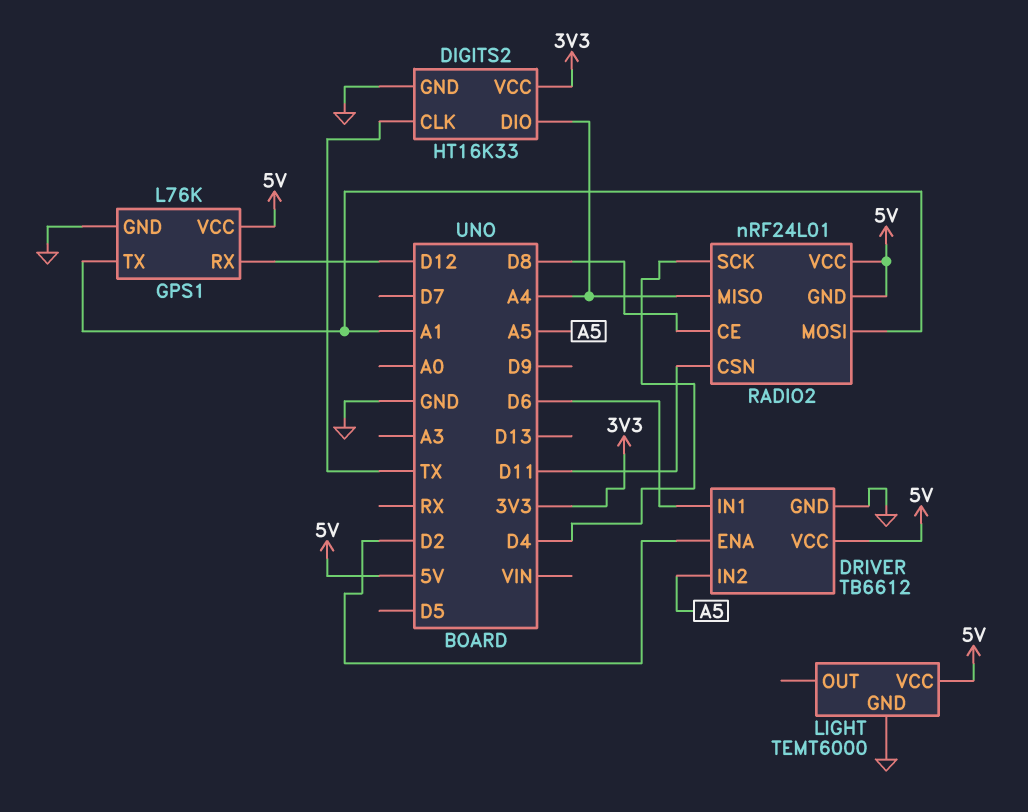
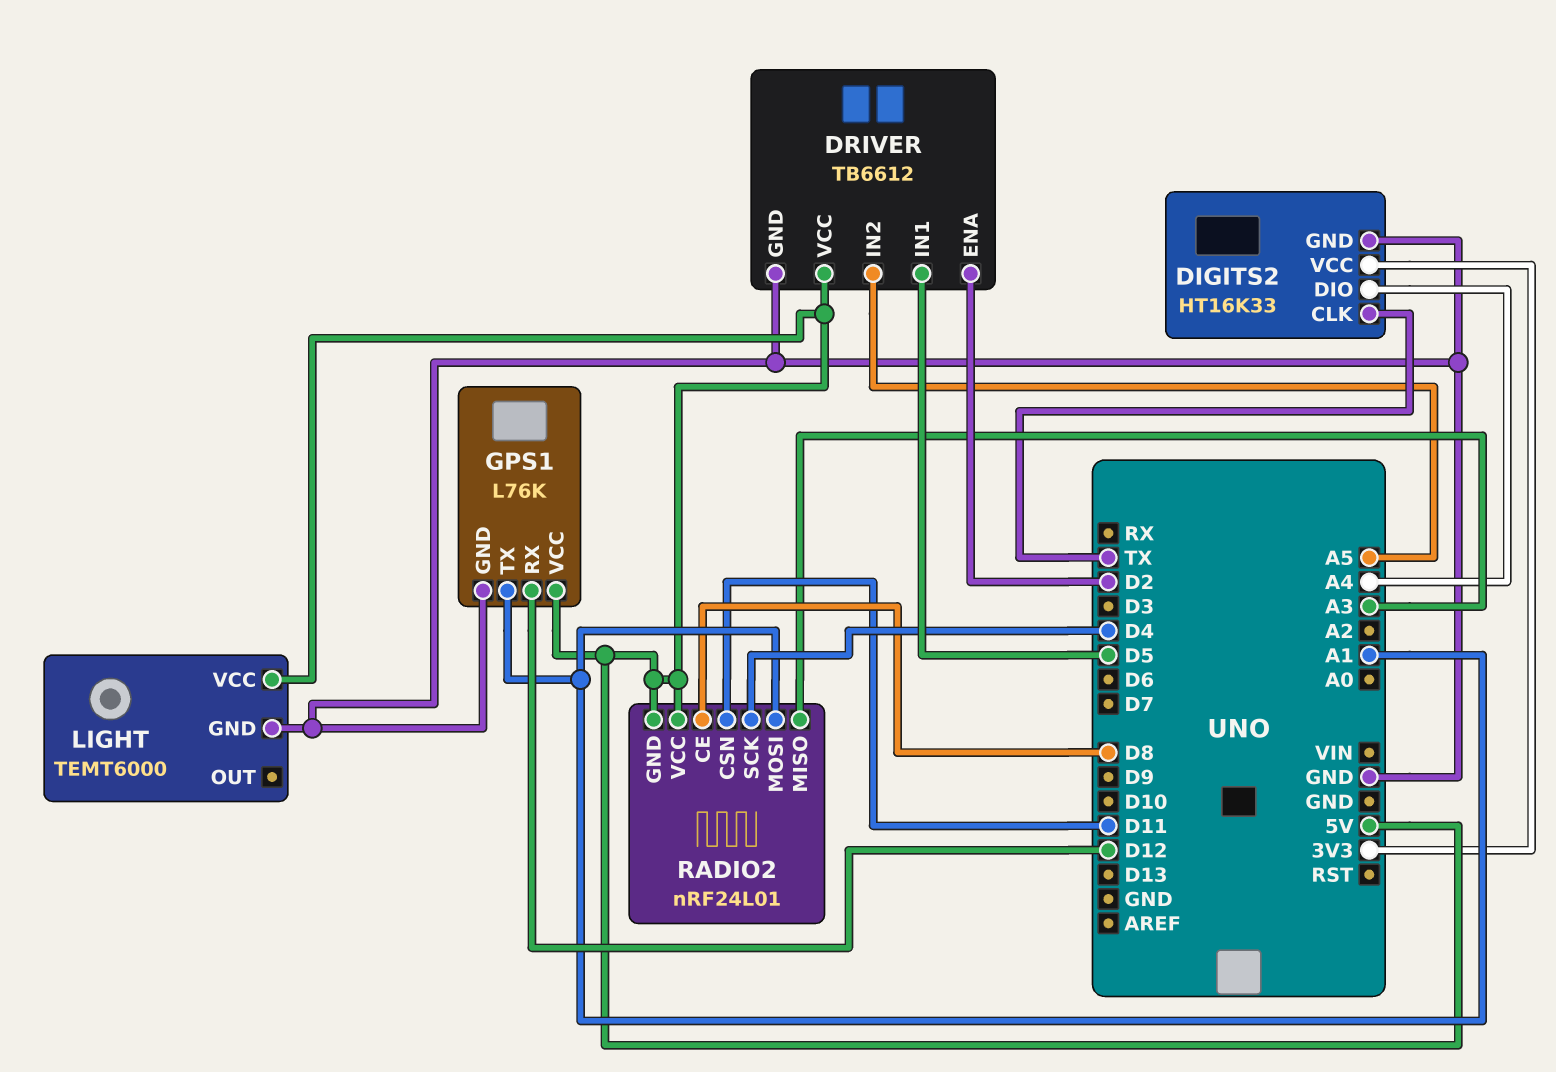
DRIVER pin IN1: D6 -> D5
RADIO2 pin MISO: A4 -> A3

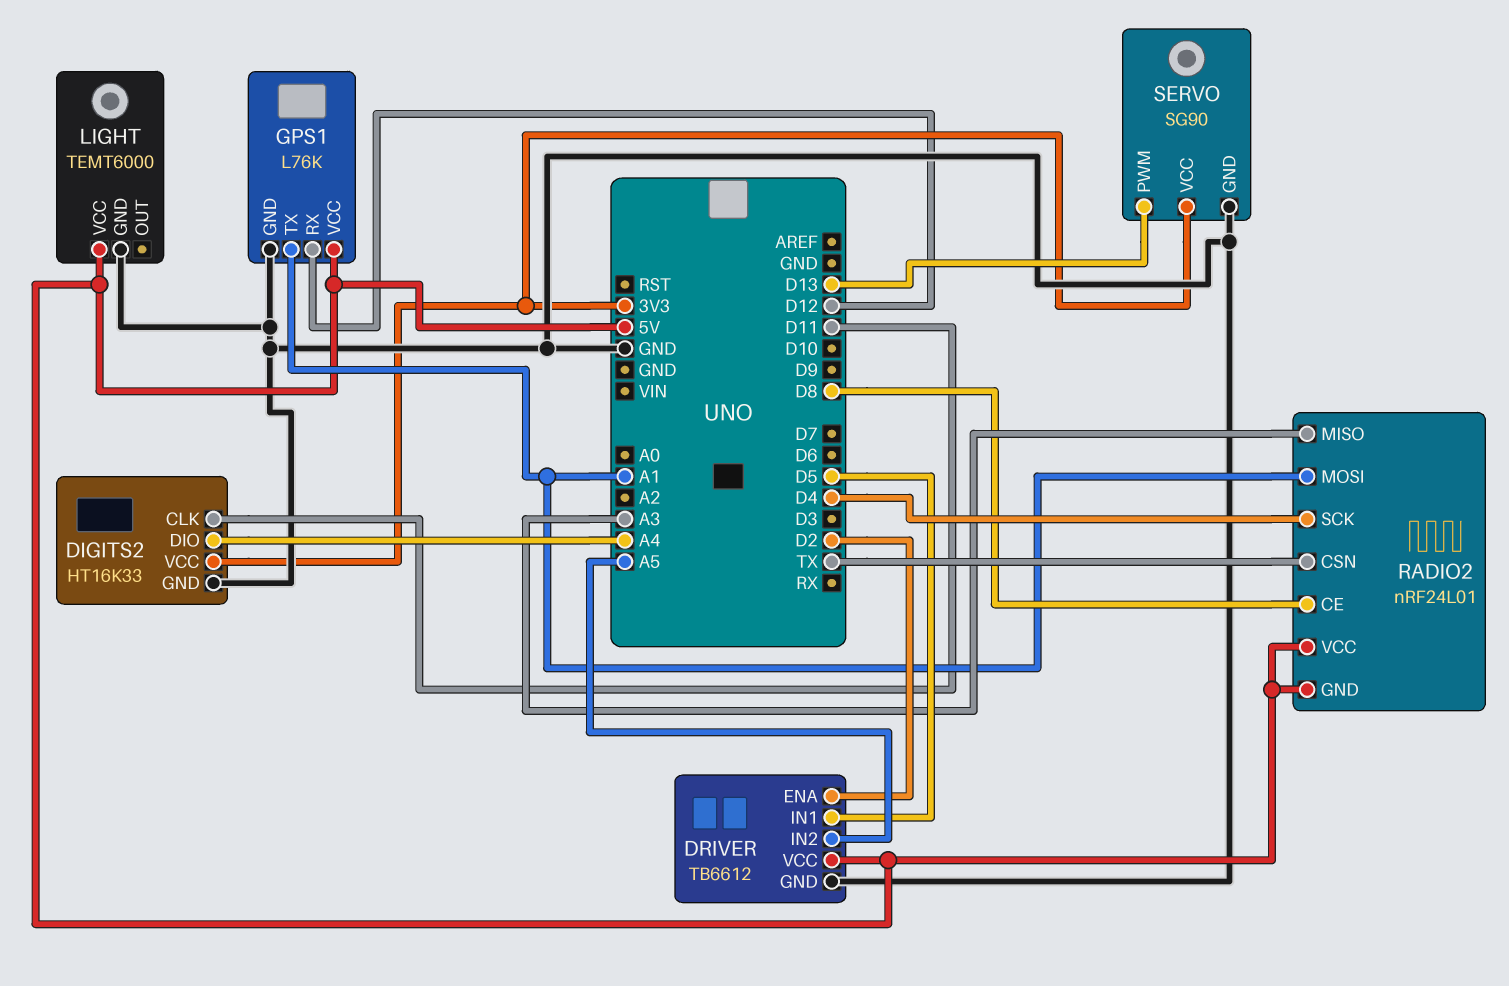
DIGITS2 pin CLK: TX -> D11
RADIO2 pin CSN: D11 -> TX
SERVO: none -> SG90
SERVO pin GND: none -> GND
SERVO pin PWM: none -> D13
SERVO pin VCC: none -> 3V3

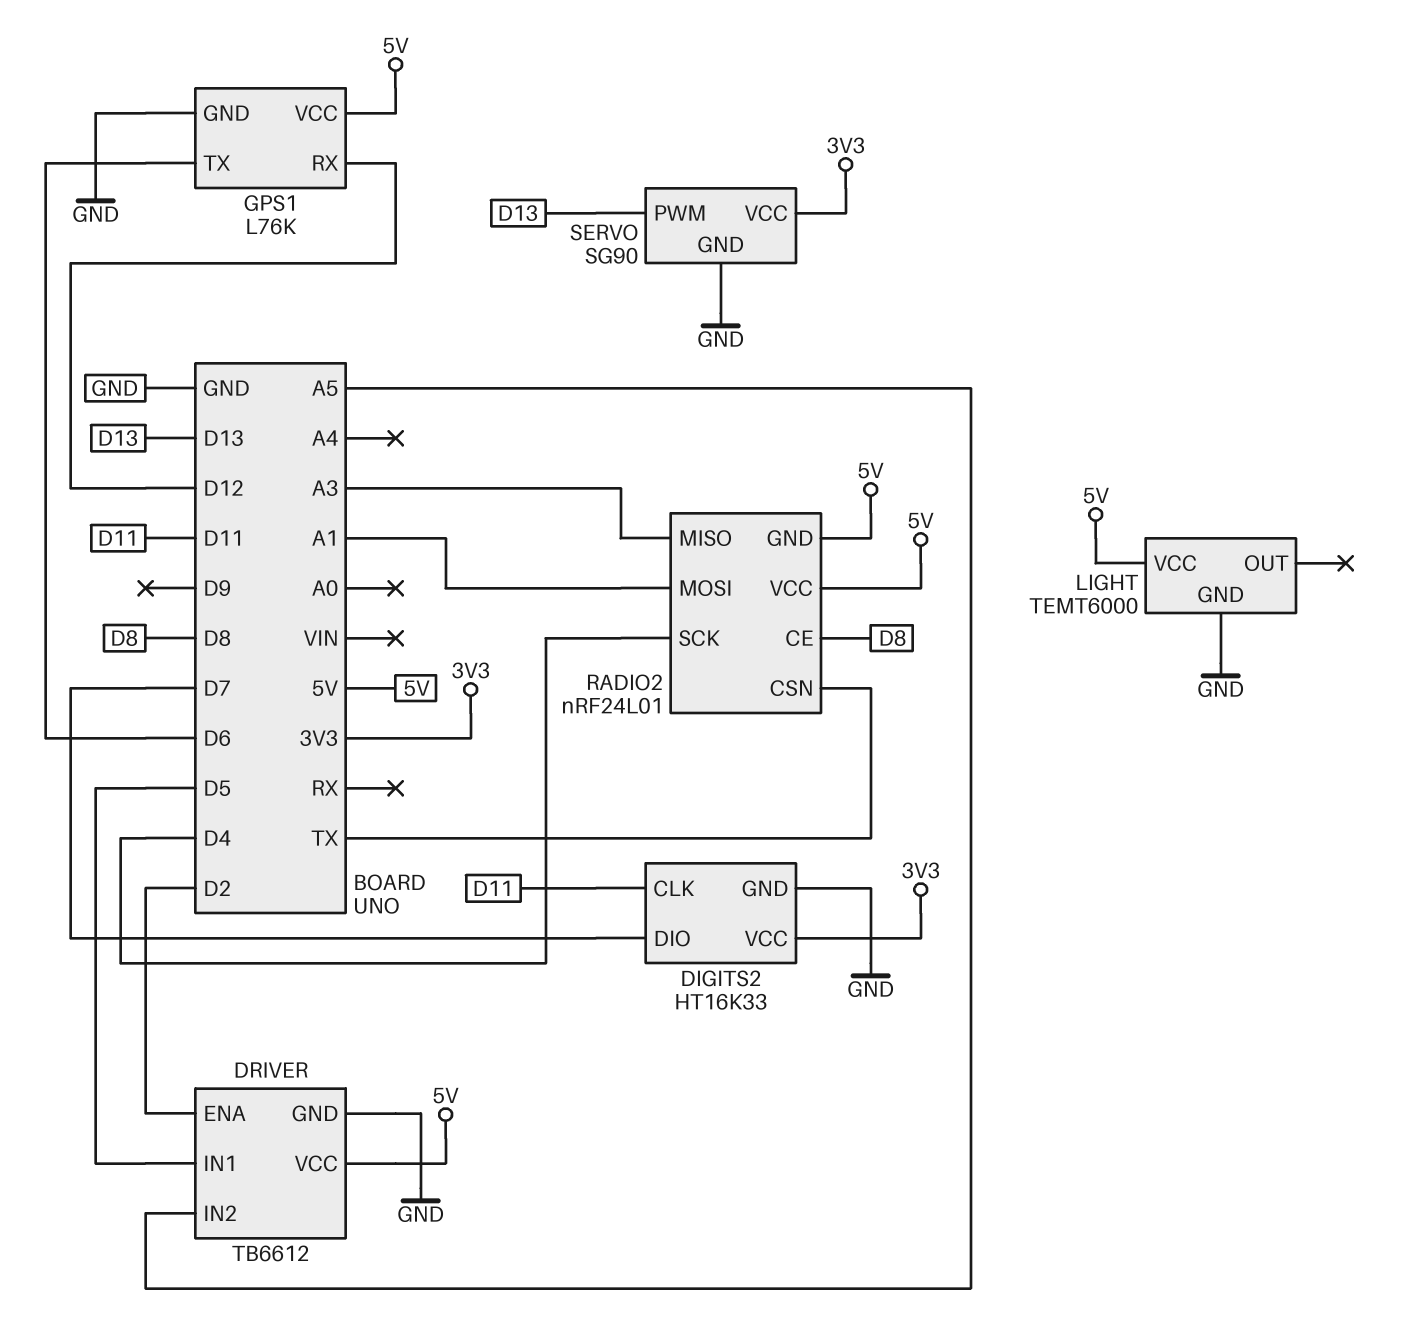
DIGITS2 pin DIO: A4 -> D7
GPS1 pin TX: A1 -> D6

